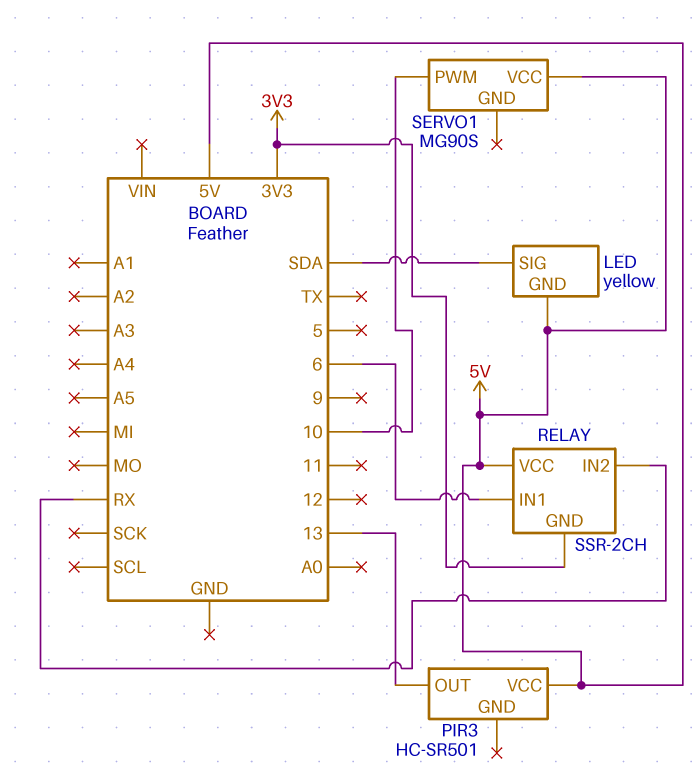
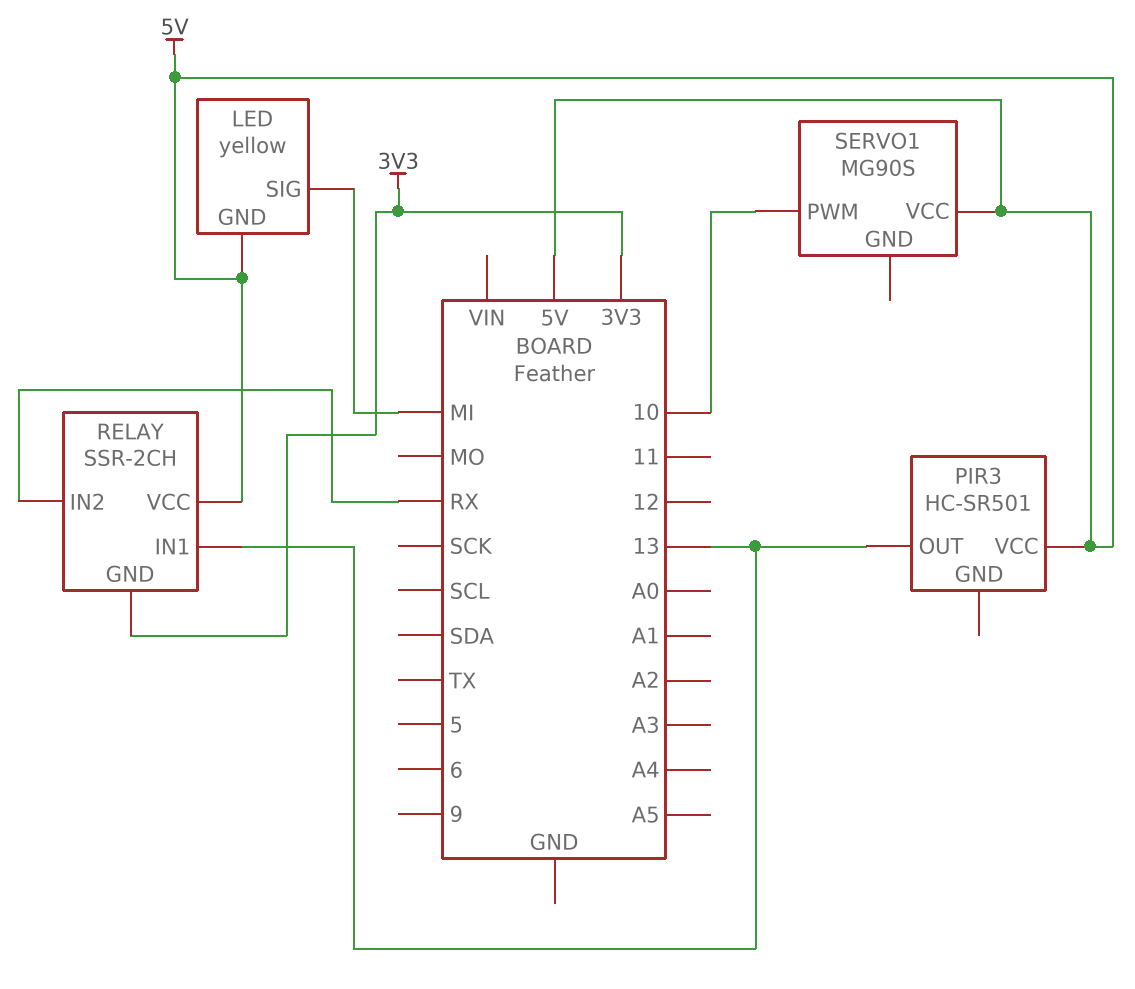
LED pin SIG: SDA -> MI
RELAY pin IN1: 6 -> 13

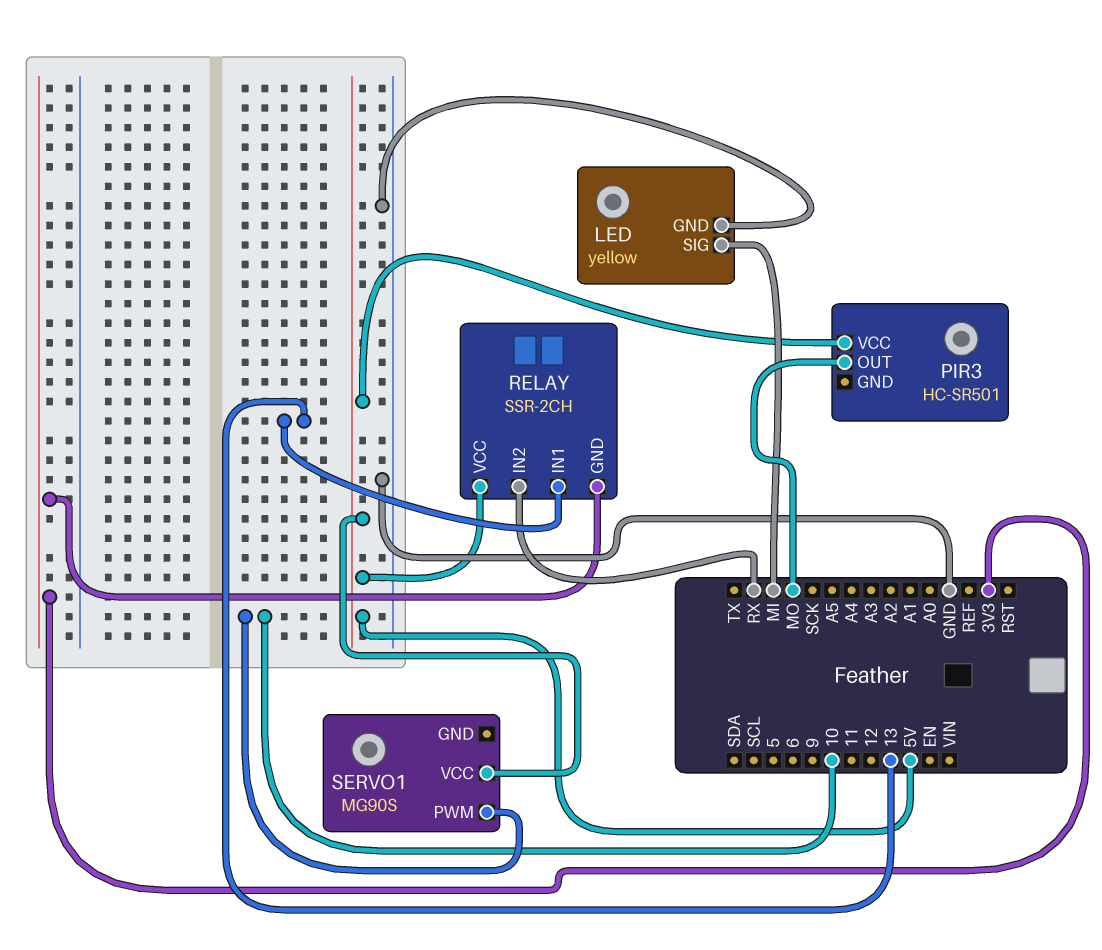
LED pin GND: 5V -> GND
PIR3 pin OUT: 13 -> MO

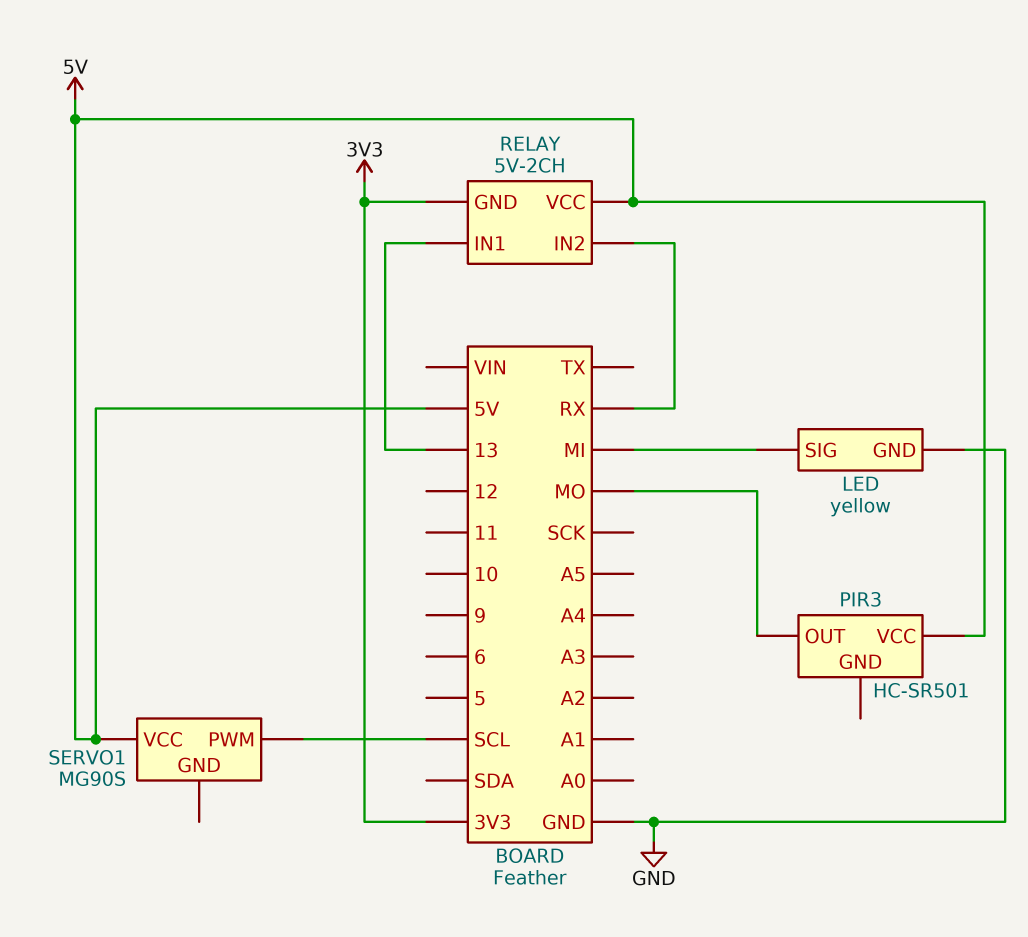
RELAY: SSR-2CH -> 5V-2CH
SERVO1 pin PWM: 10 -> SCL

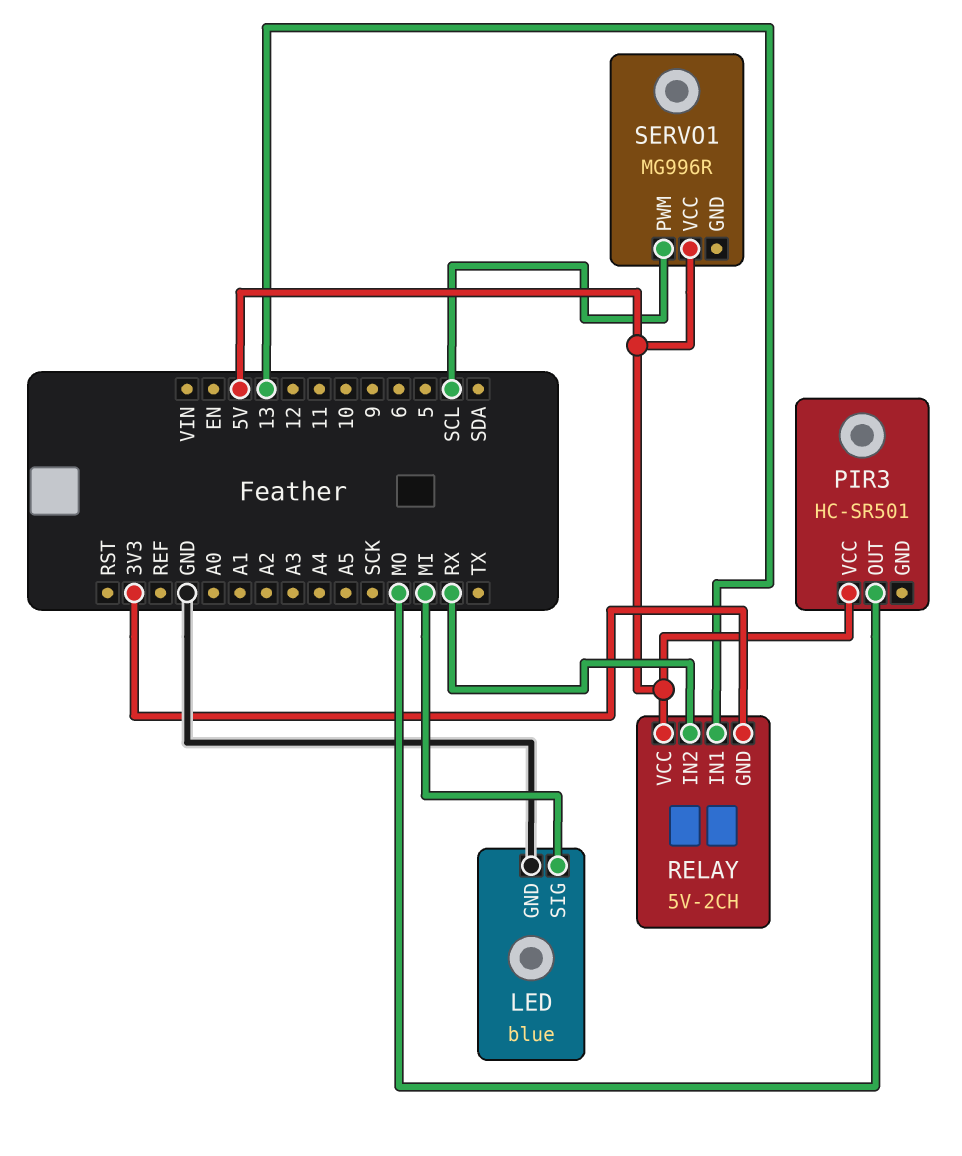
LED: yellow -> blue
SERVO1: MG90S -> MG996R

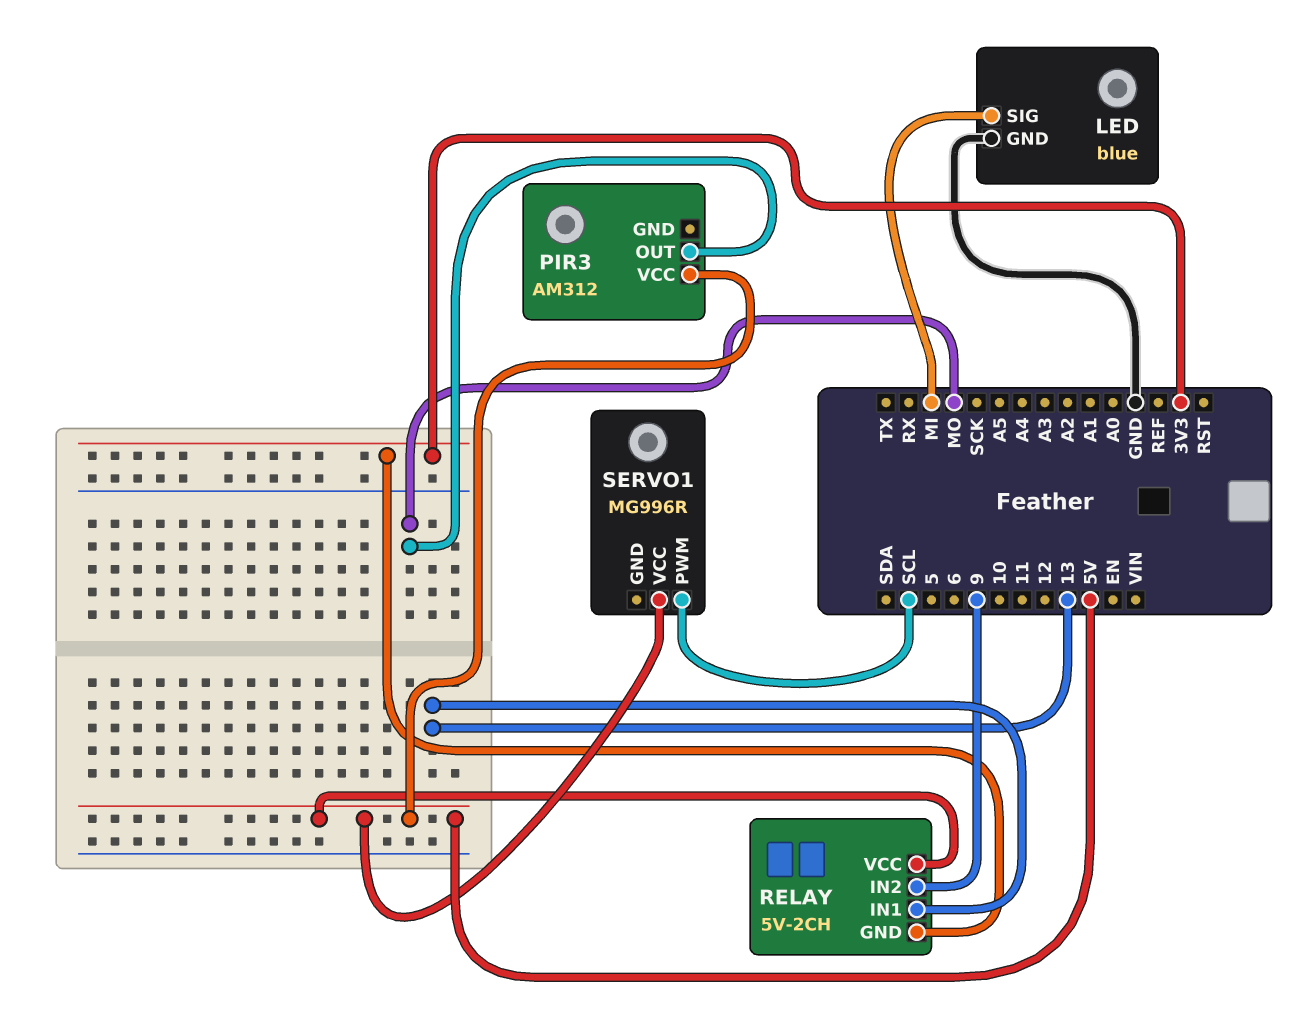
PIR3: HC-SR501 -> AM312
RELAY pin IN2: RX -> 9

